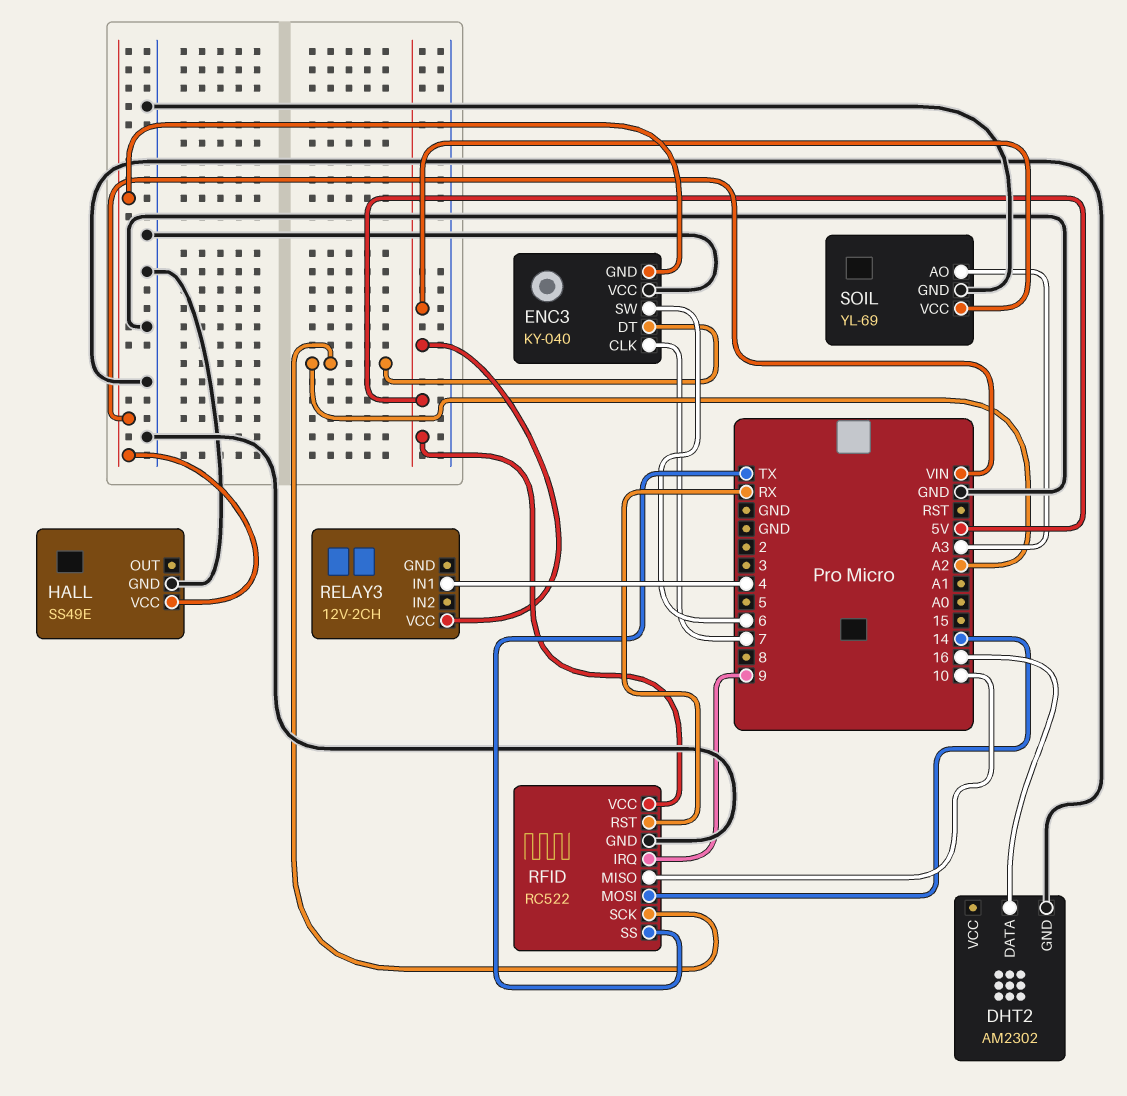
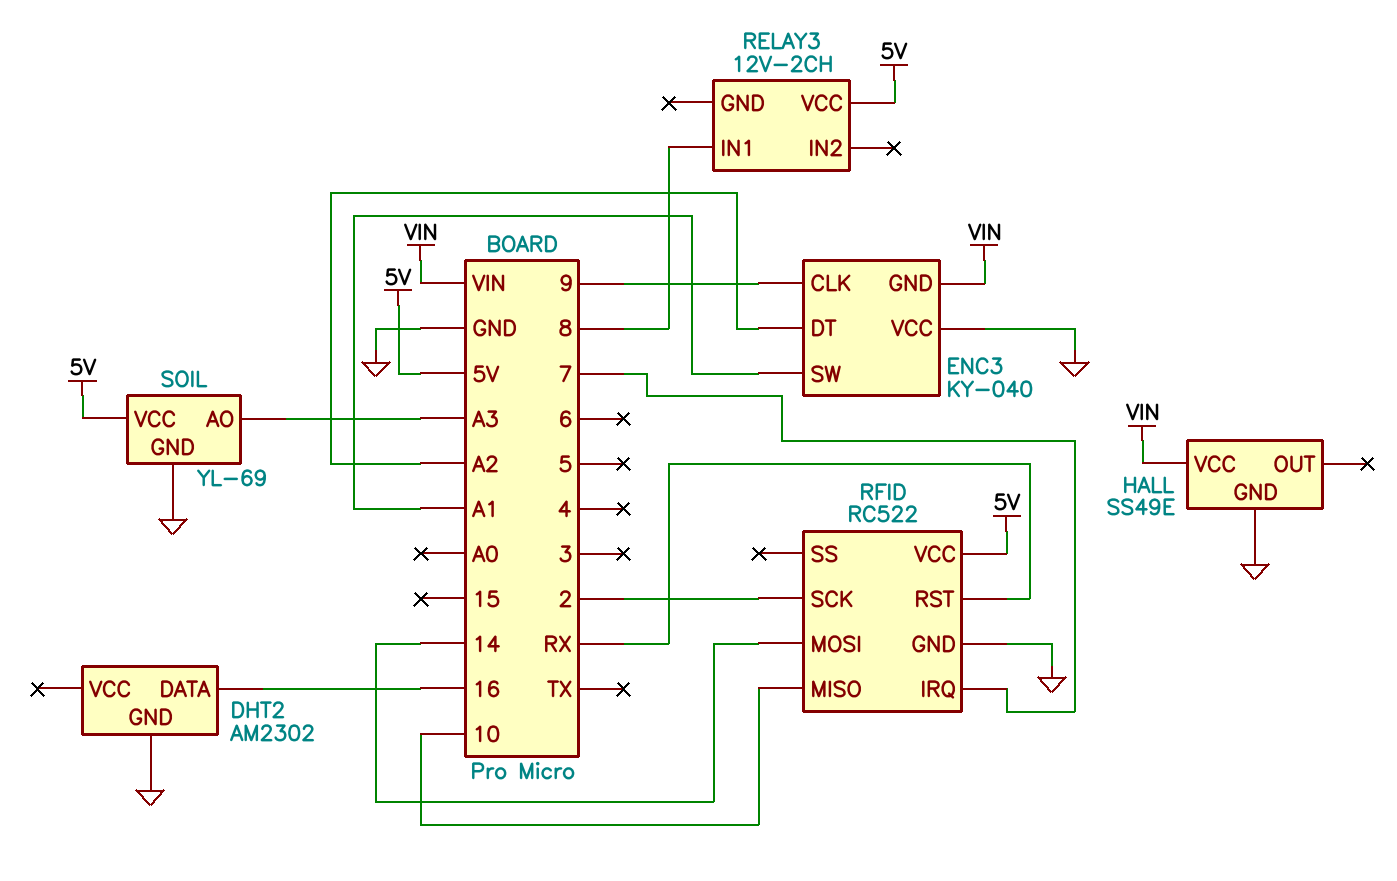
ENC3 pin CLK: 7 -> 9
ENC3 pin SW: 6 -> A1
RELAY3 pin IN1: 4 -> 8
RFID pin IRQ: 9 -> 7
RFID pin SCK: A2 -> 2
RFID pin SS: TX -> none

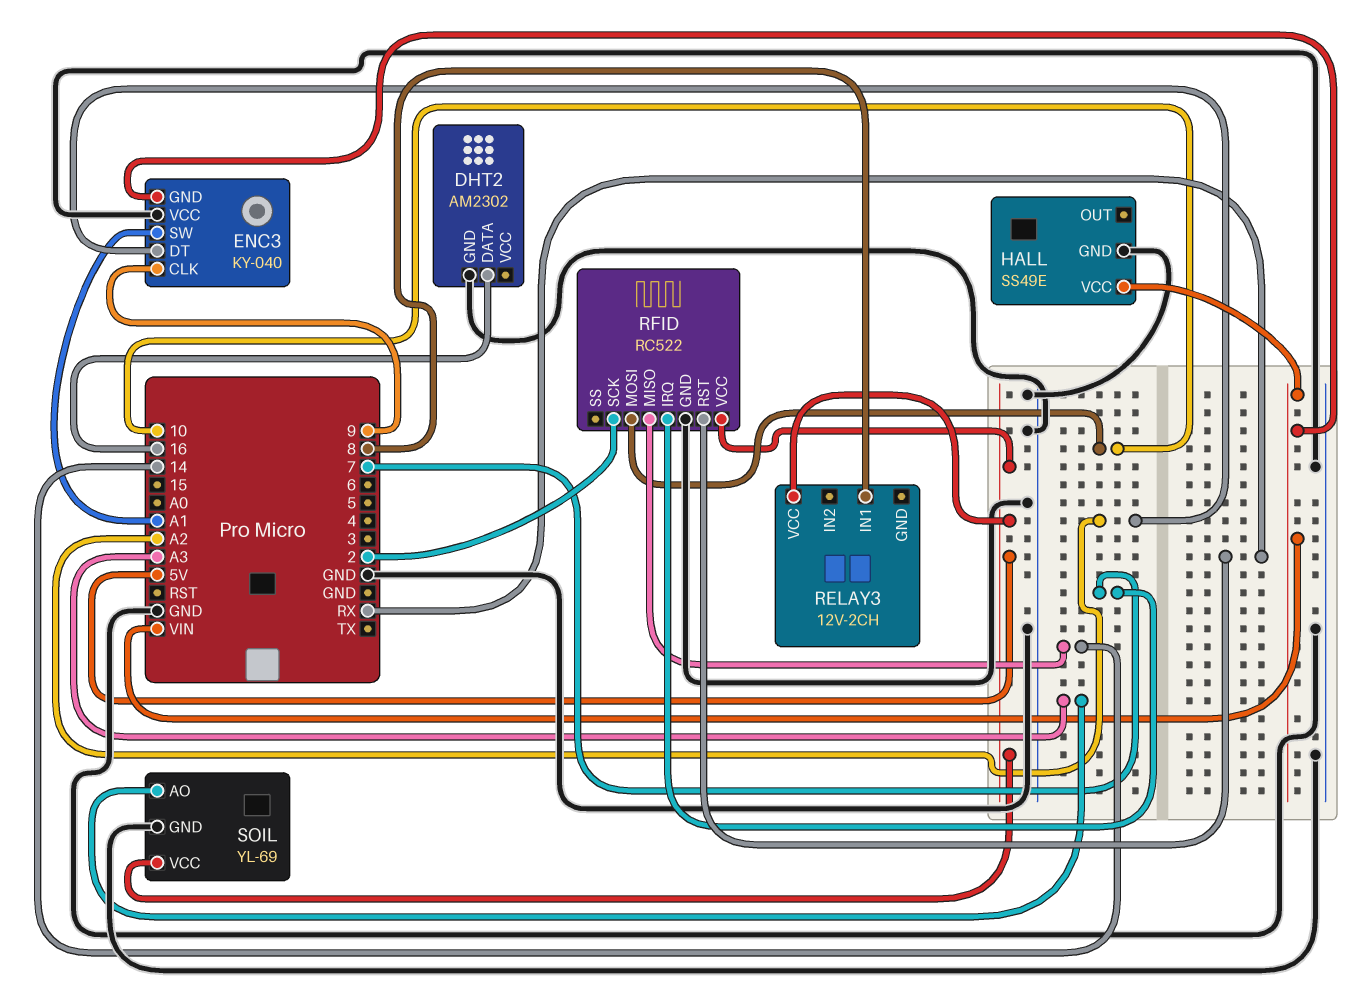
RFID pin MISO: 10 -> 14
RFID pin MOSI: 14 -> 10

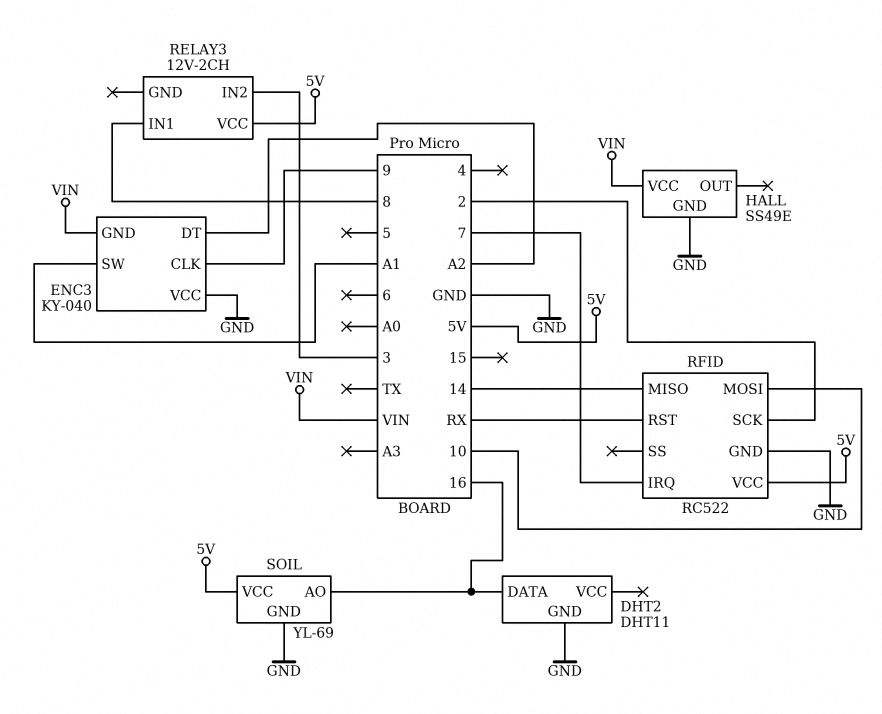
DHT2: AM2302 -> DHT11
RELAY3 pin IN2: none -> 3
SOIL pin AO: A3 -> 16

